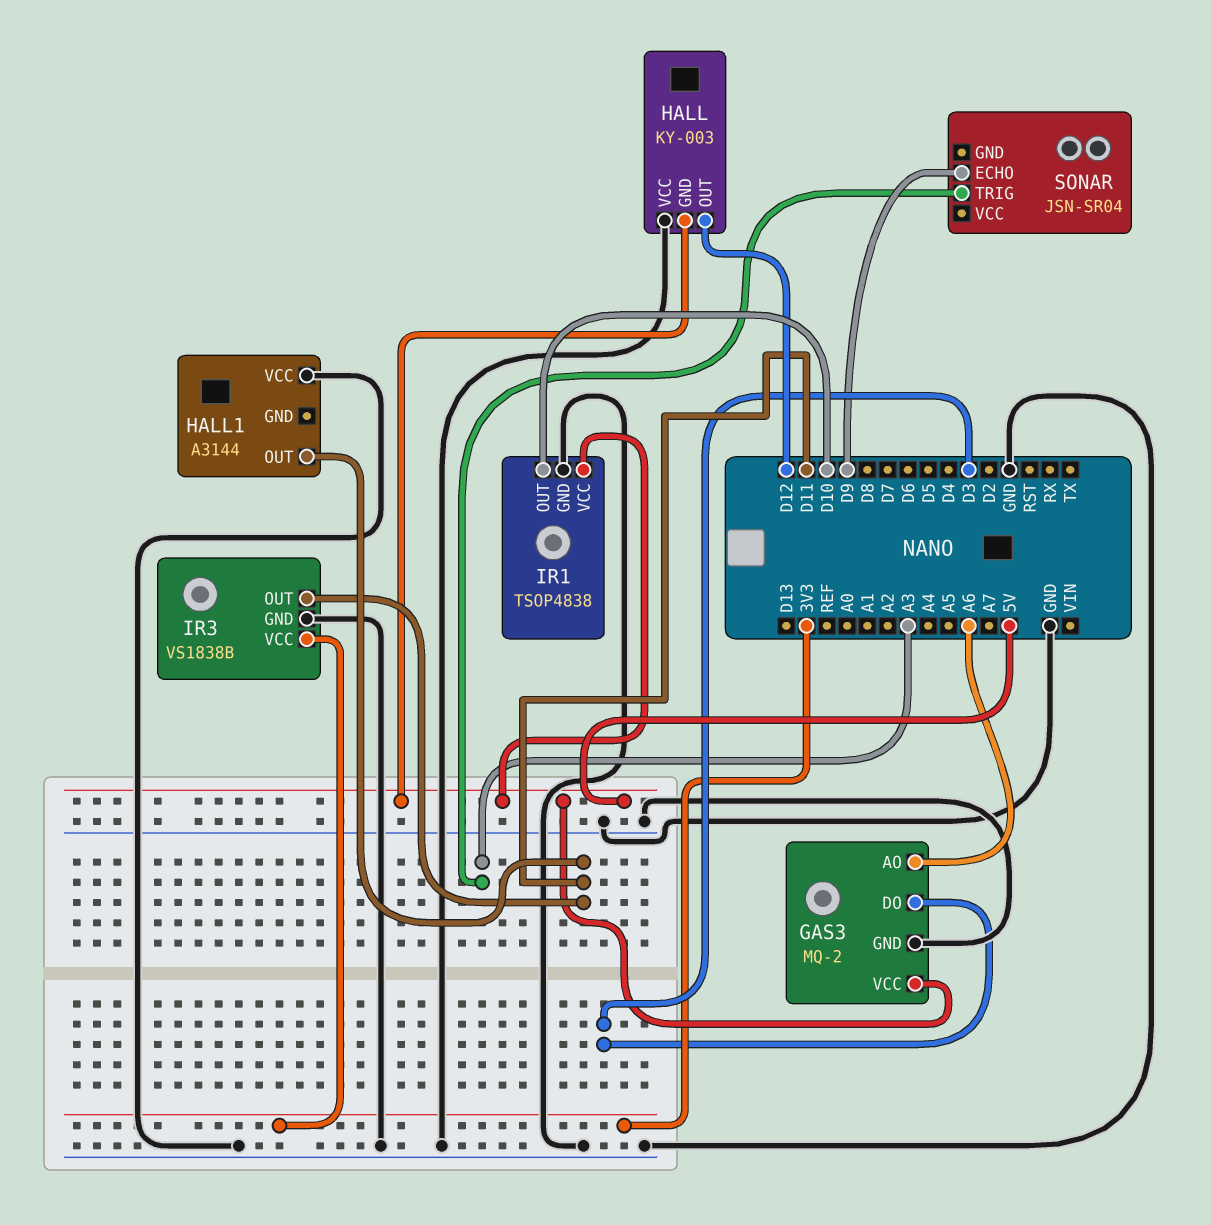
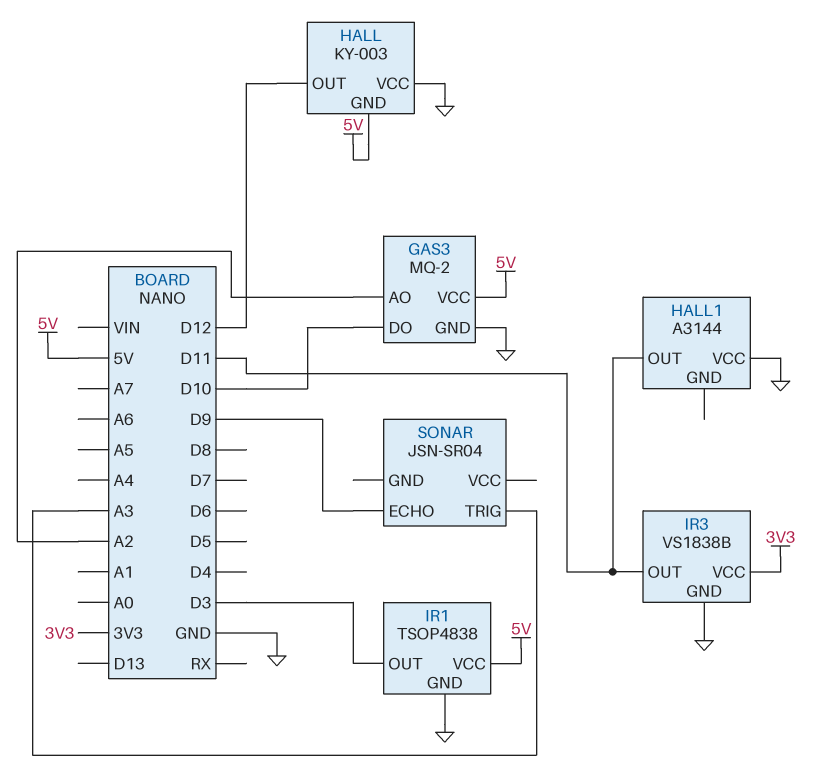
GAS3 pin AO: A6 -> A2
GAS3 pin DO: D3 -> D10
IR1 pin OUT: D10 -> D3

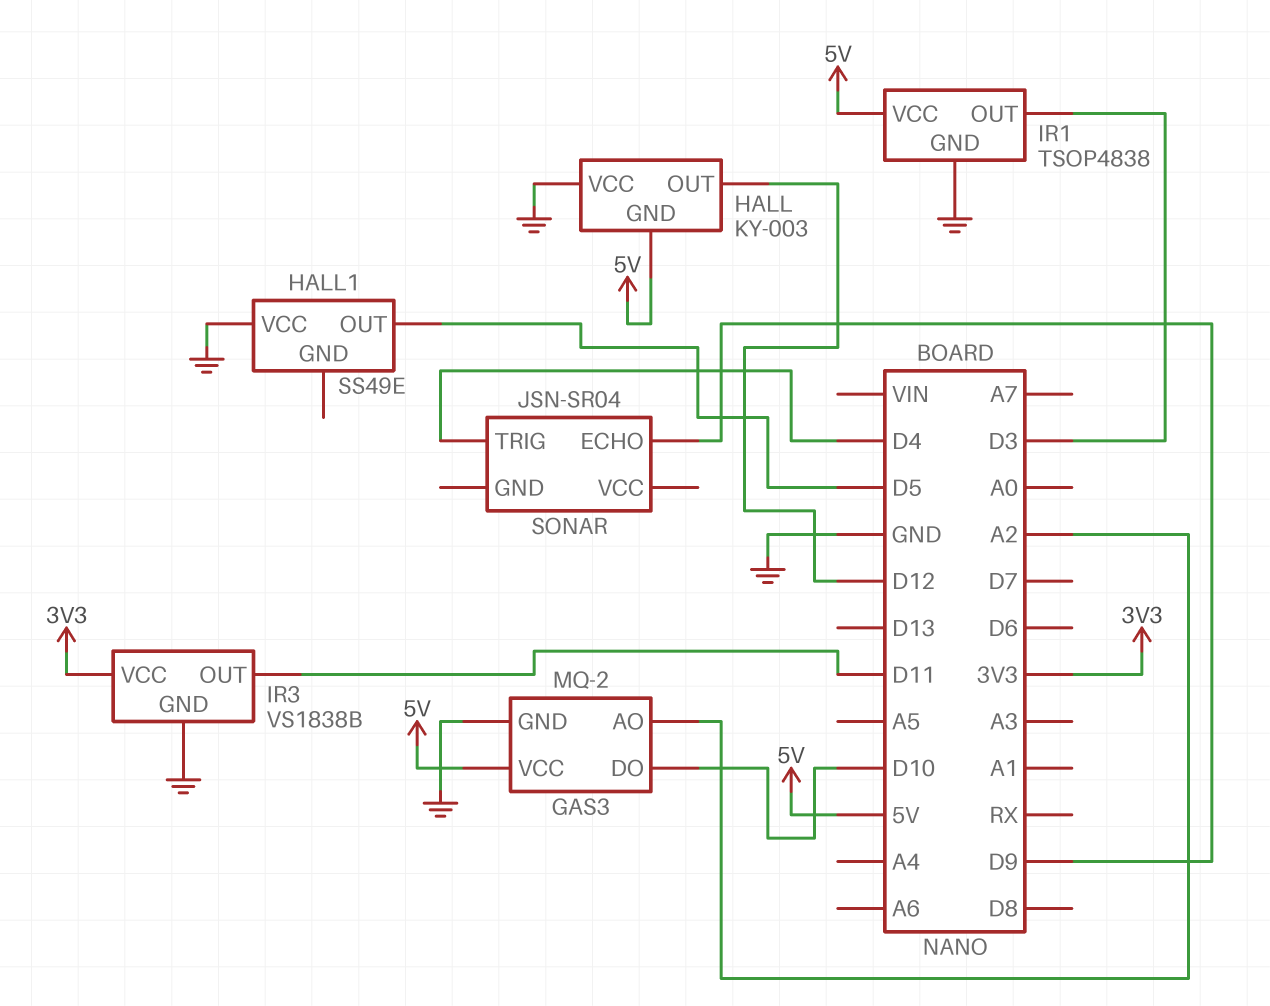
HALL1: A3144 -> SS49E
HALL1 pin OUT: D11 -> D5
SONAR pin TRIG: A3 -> D4

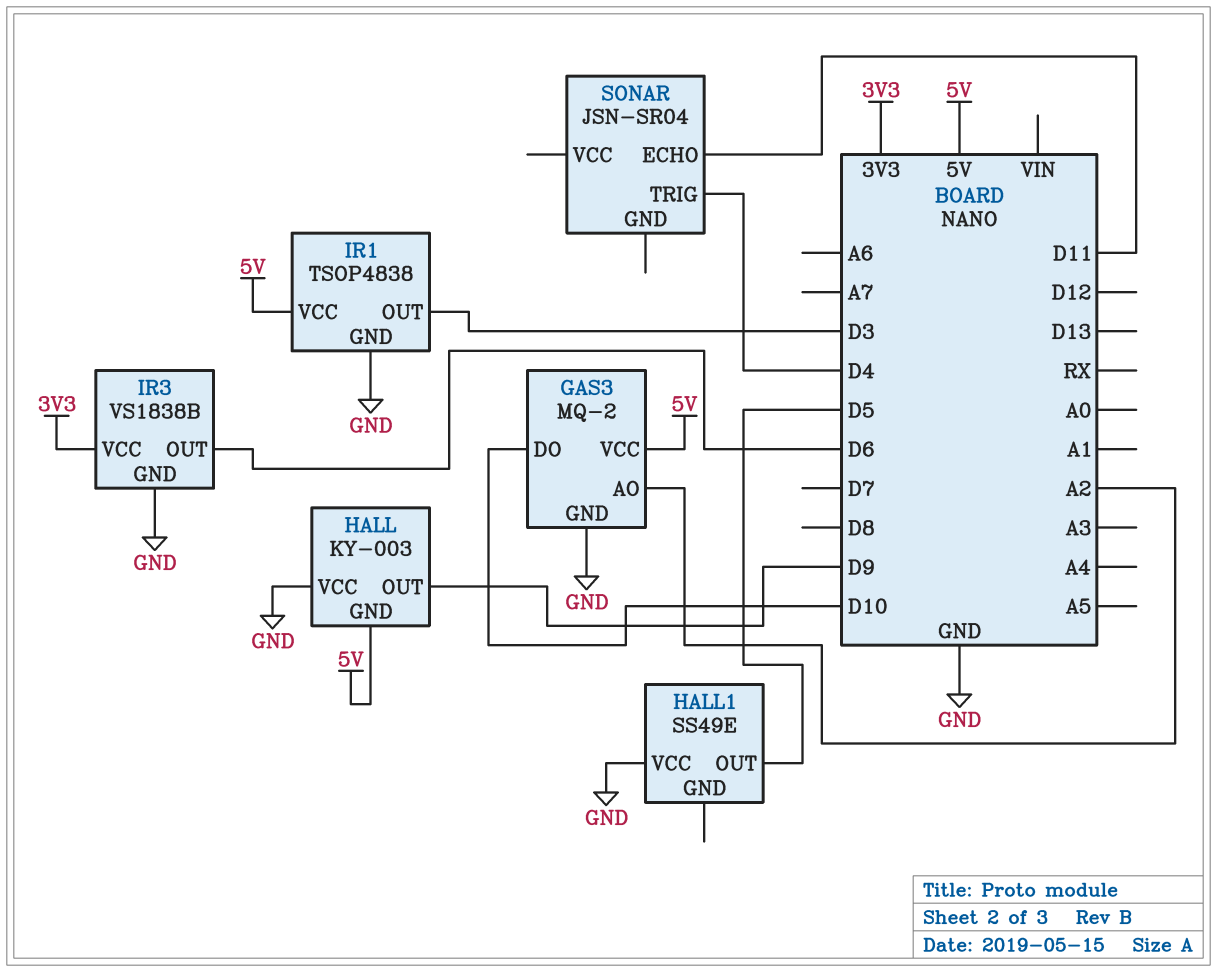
HALL pin OUT: D12 -> D9
IR3 pin OUT: D11 -> D6
SONAR pin ECHO: D9 -> D11

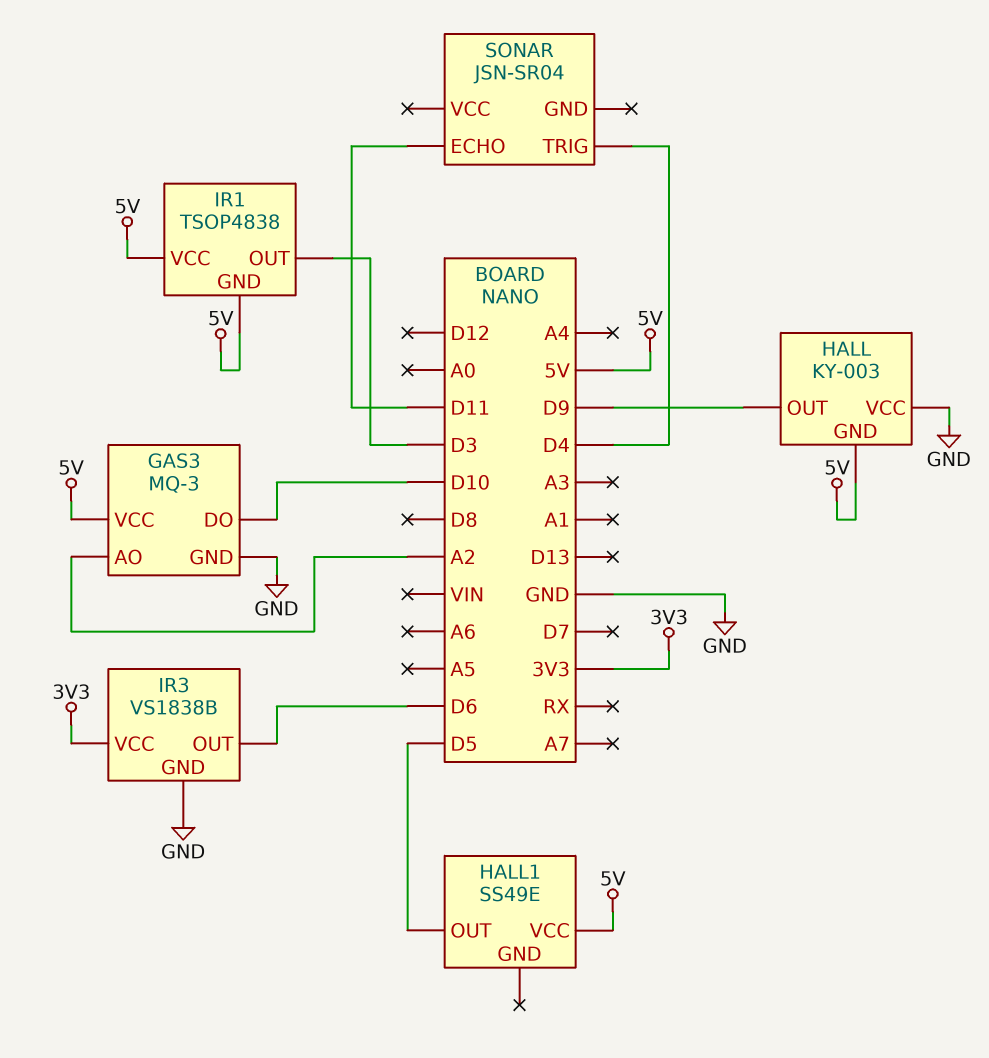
GAS3: MQ-2 -> MQ-3
HALL1 pin VCC: GND -> 5V
IR1 pin GND: GND -> 5V

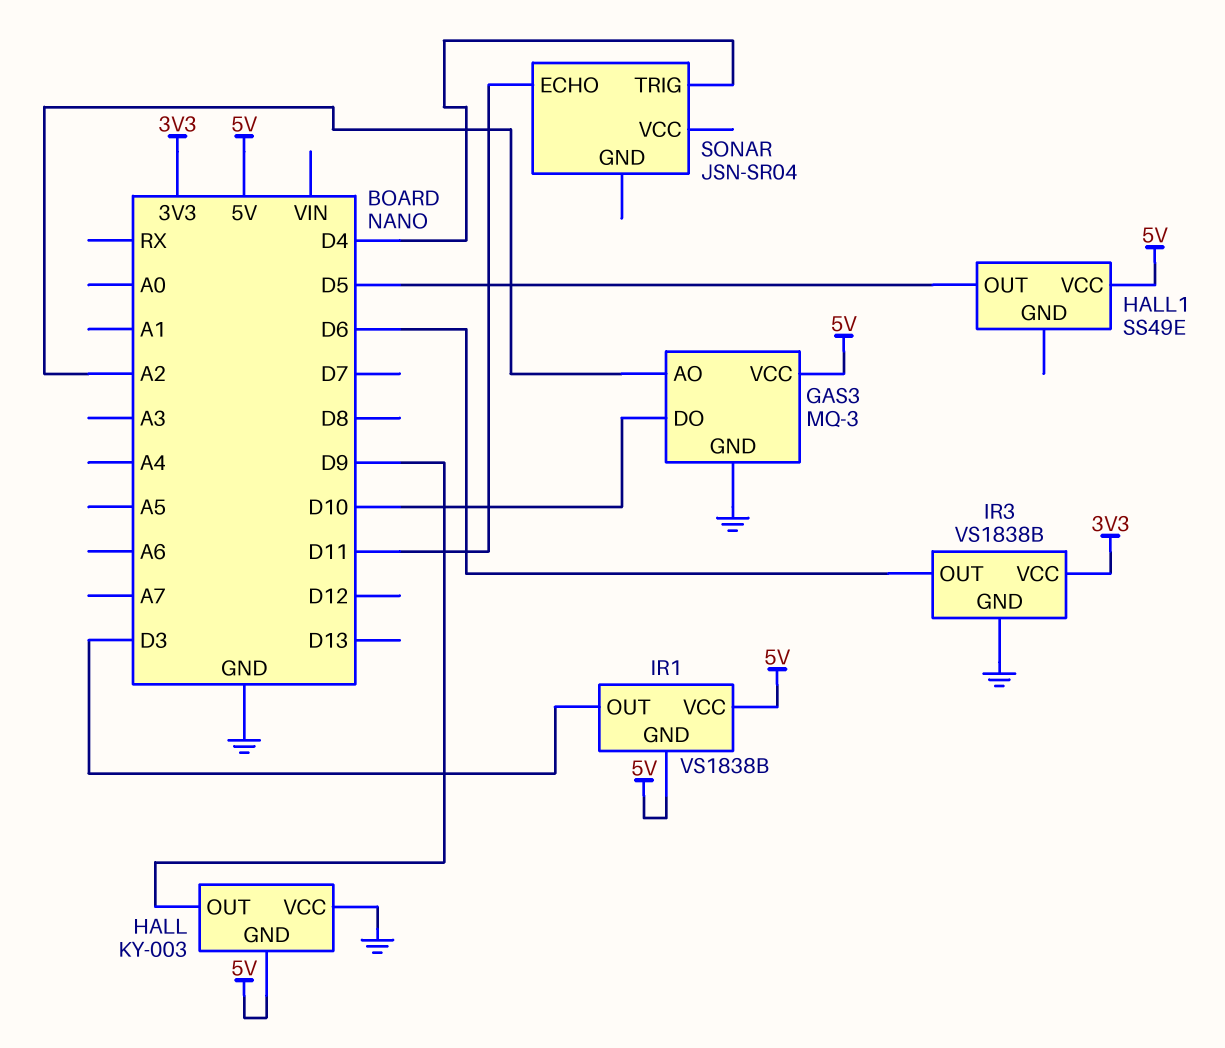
IR1: TSOP4838 -> VS1838B

